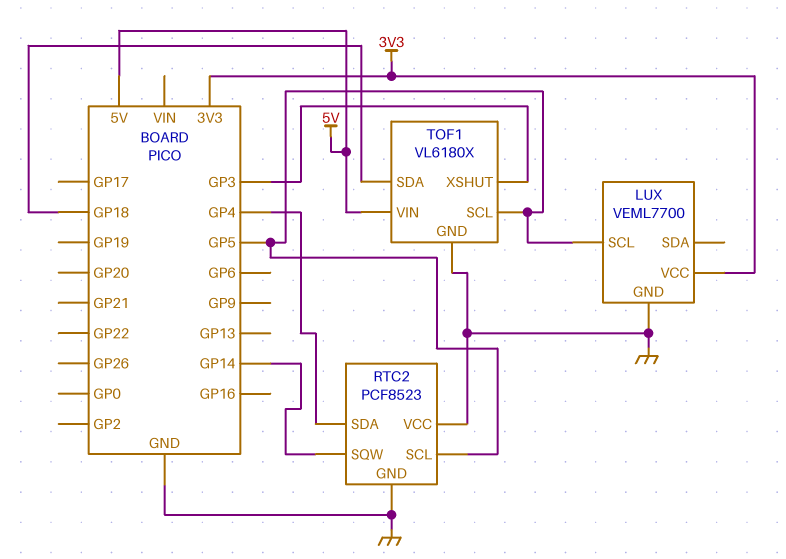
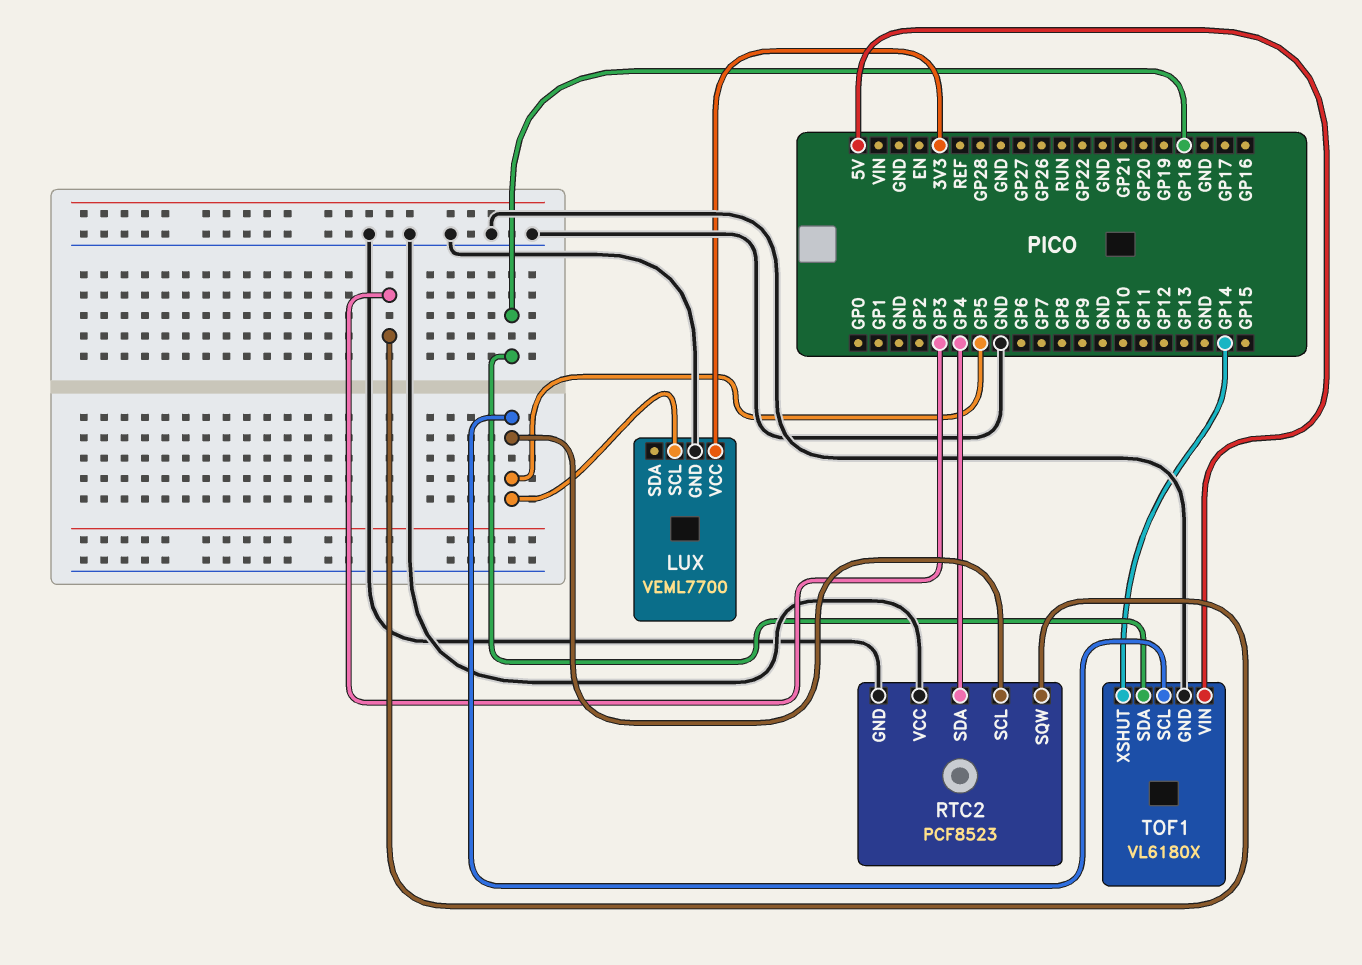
RTC2 pin SQW: GP14 -> GP3
TOF1 pin XSHUT: GP3 -> GP14

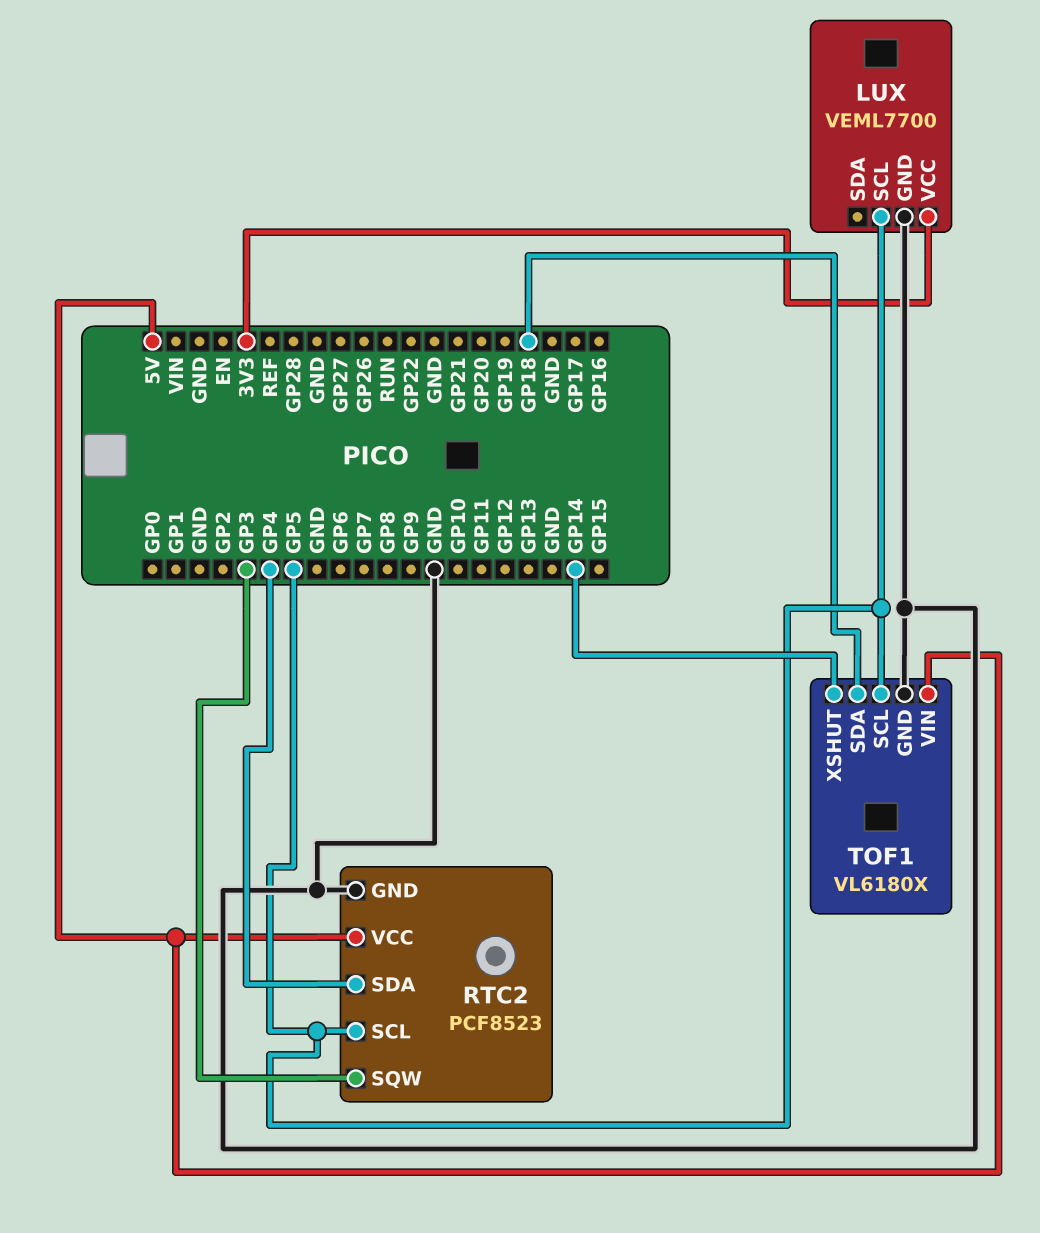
RTC2 pin VCC: GND -> 5V

